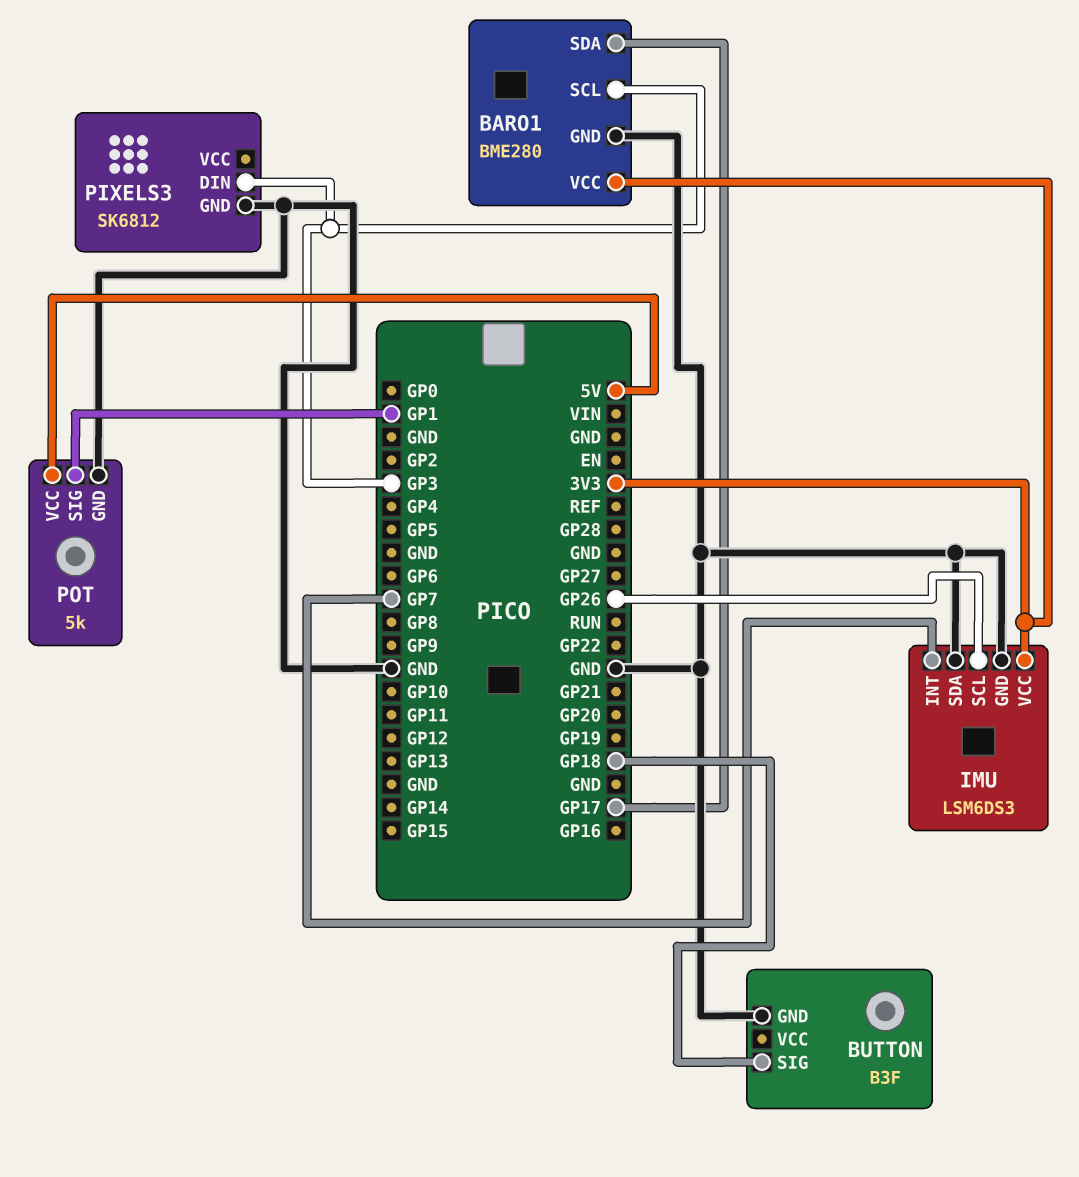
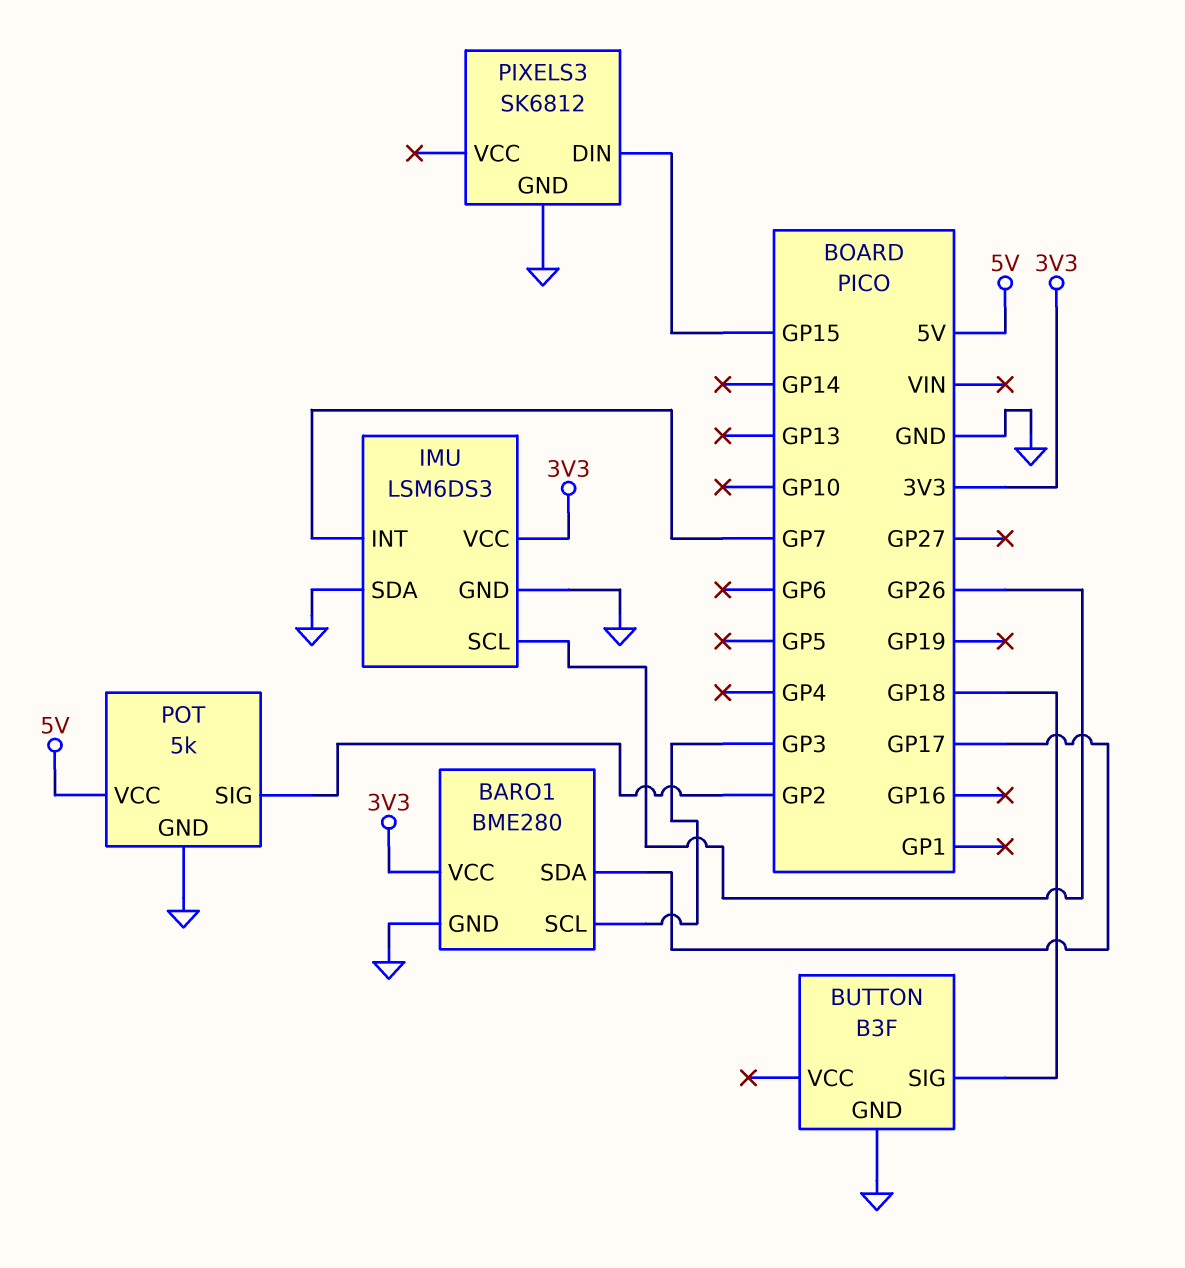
PIXELS3 pin DIN: GP3 -> GP15
POT pin SIG: GP1 -> GP2

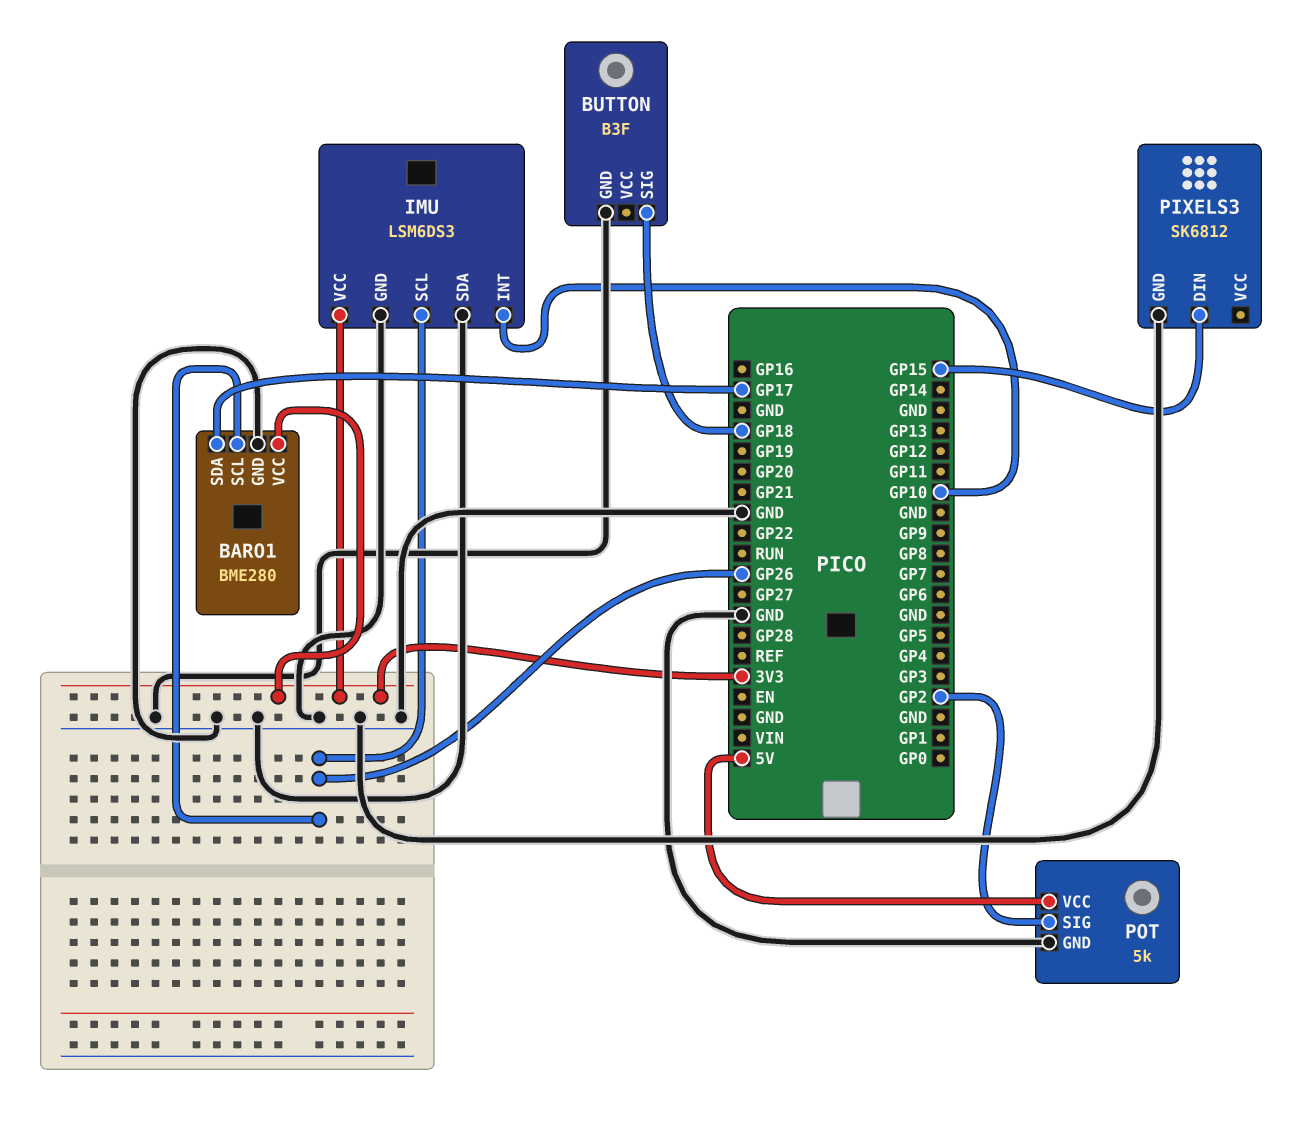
BARO1 pin SCL: GP3 -> GP26
IMU pin INT: GP7 -> GP10

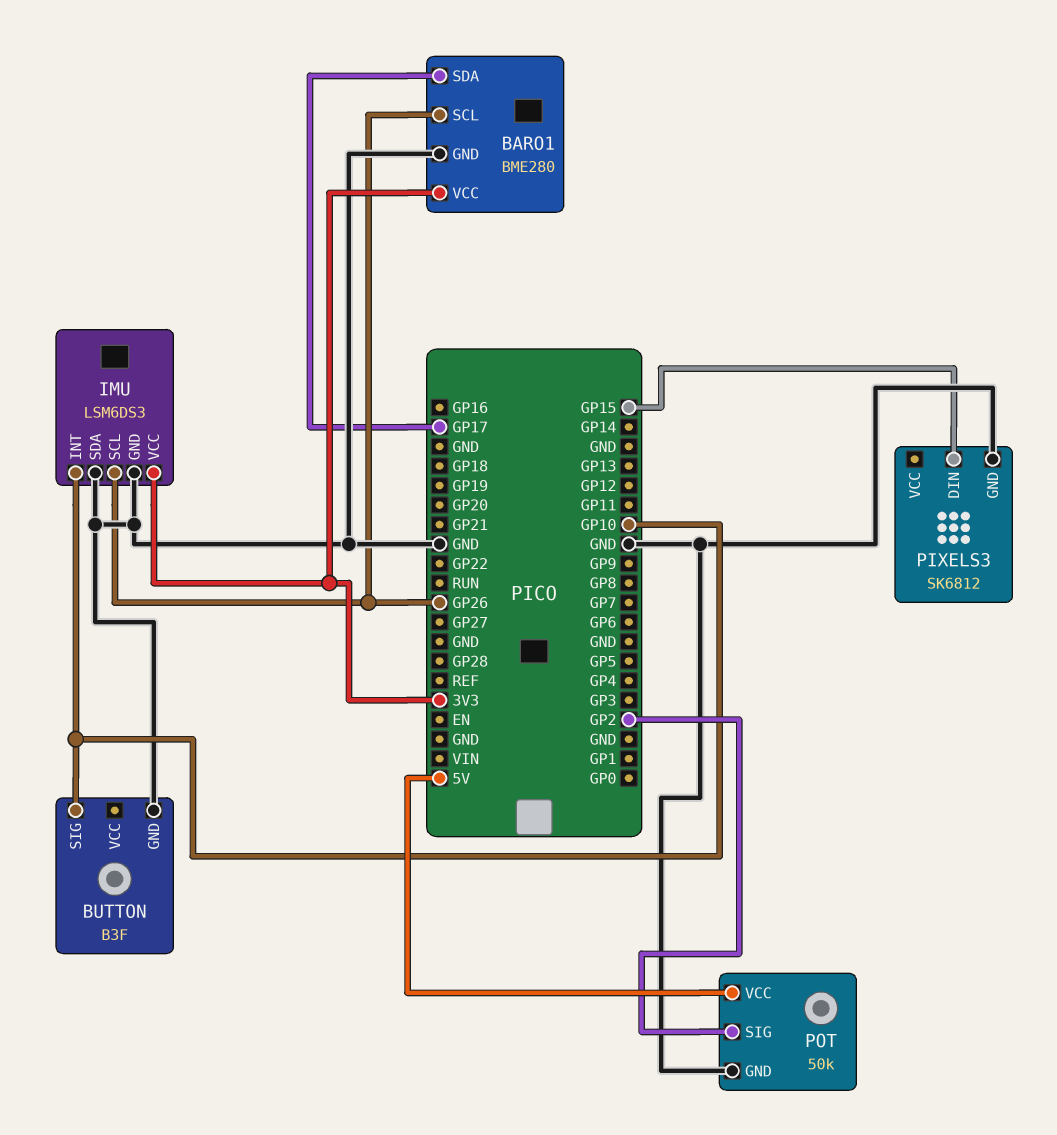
BUTTON pin SIG: GP18 -> GP10
POT: 5k -> 50k

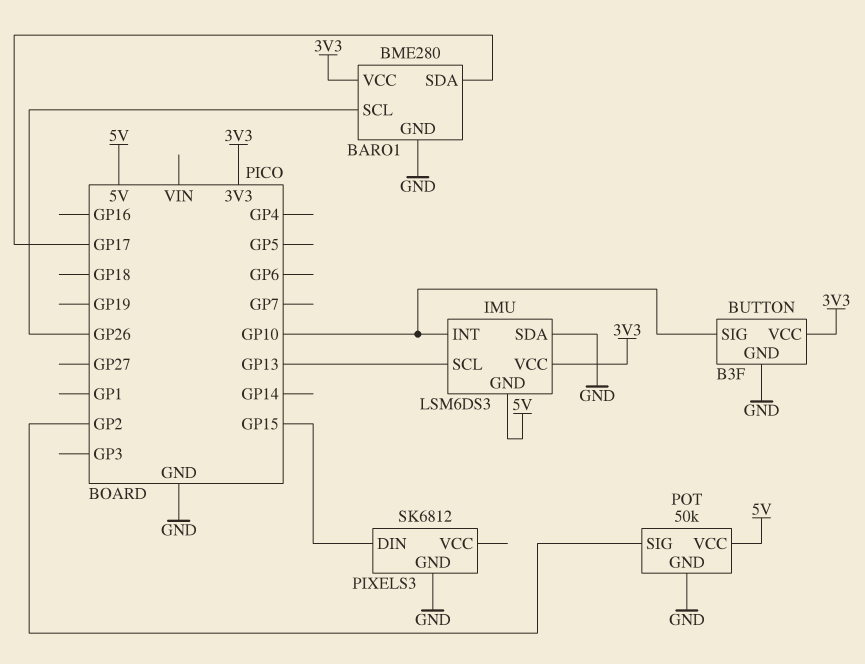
BUTTON pin VCC: none -> 3V3
IMU pin GND: GND -> 5V
IMU pin SCL: GP26 -> GP13

